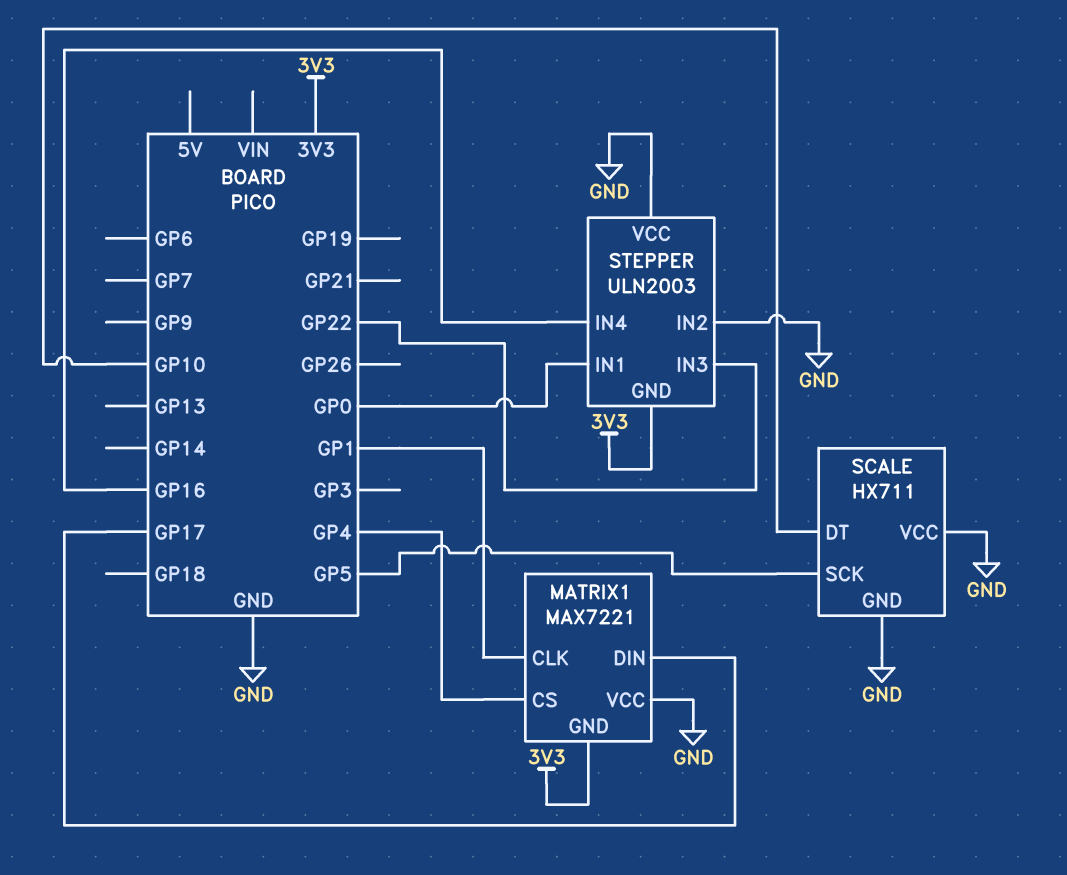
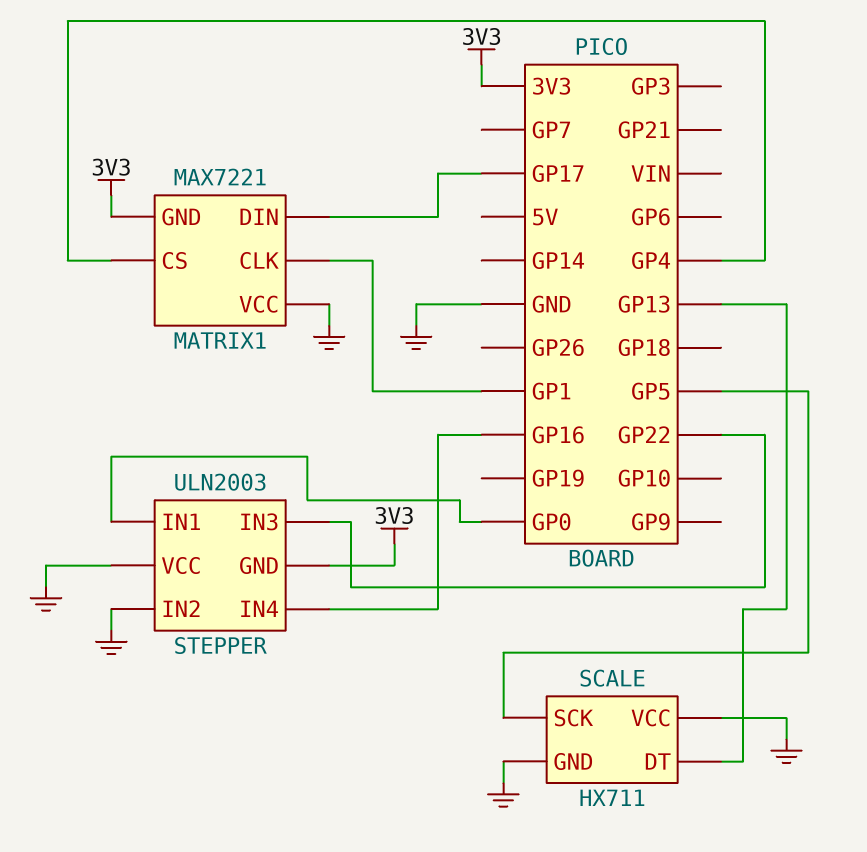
SCALE pin DT: GP10 -> GP13

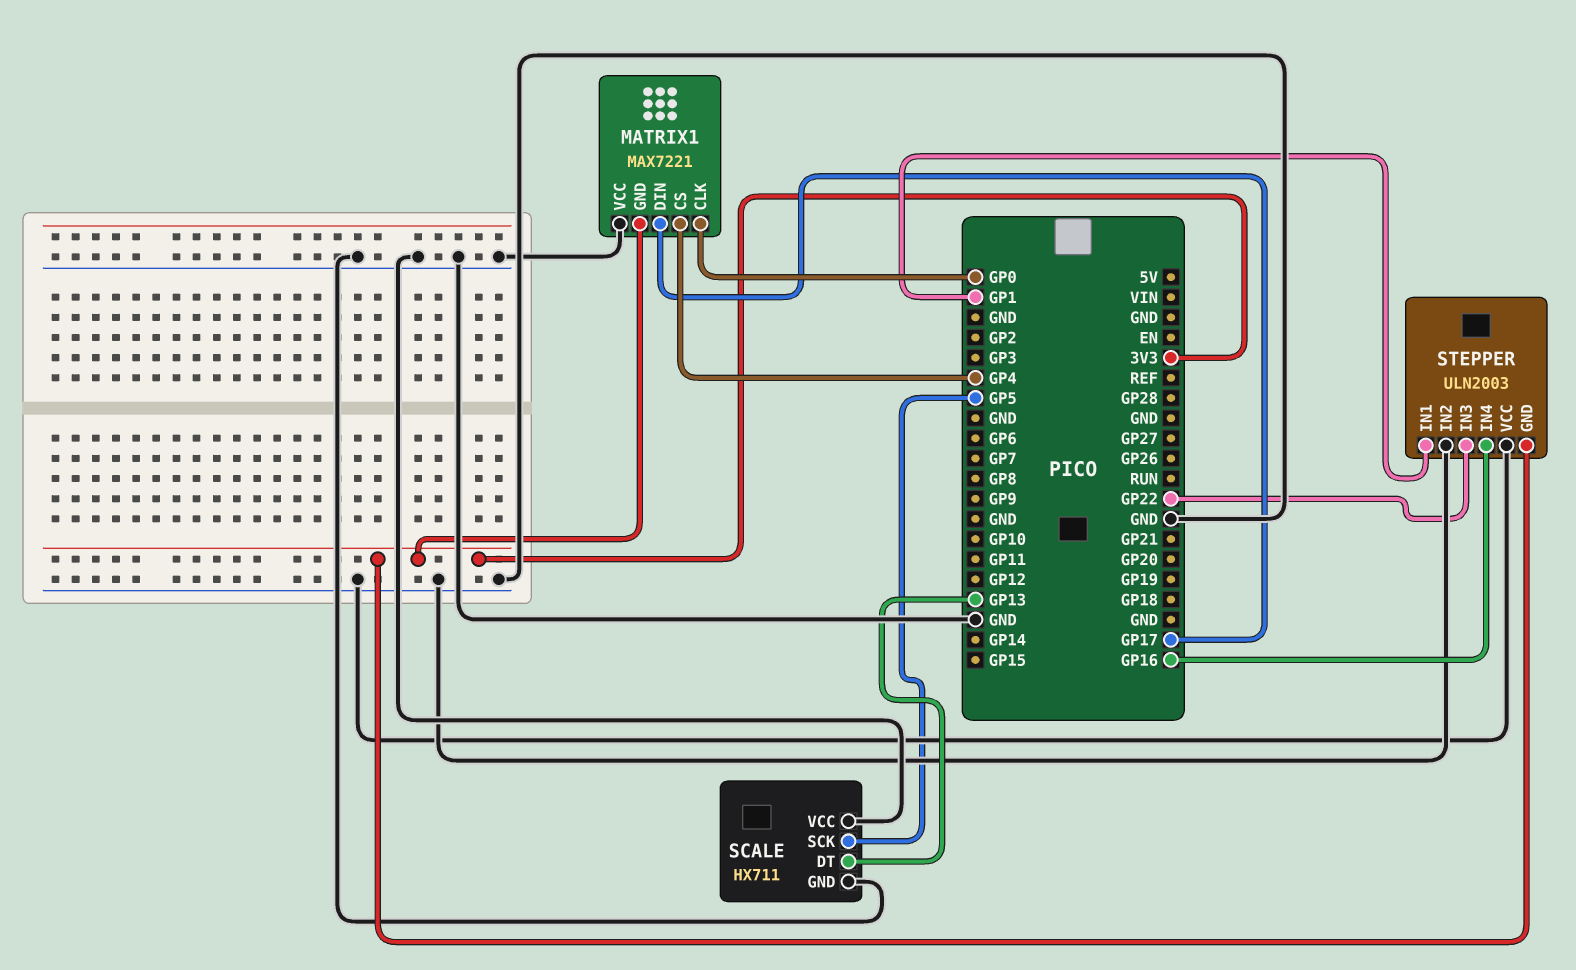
MATRIX1 pin CLK: GP1 -> GP0
STEPPER pin IN1: GP0 -> GP1

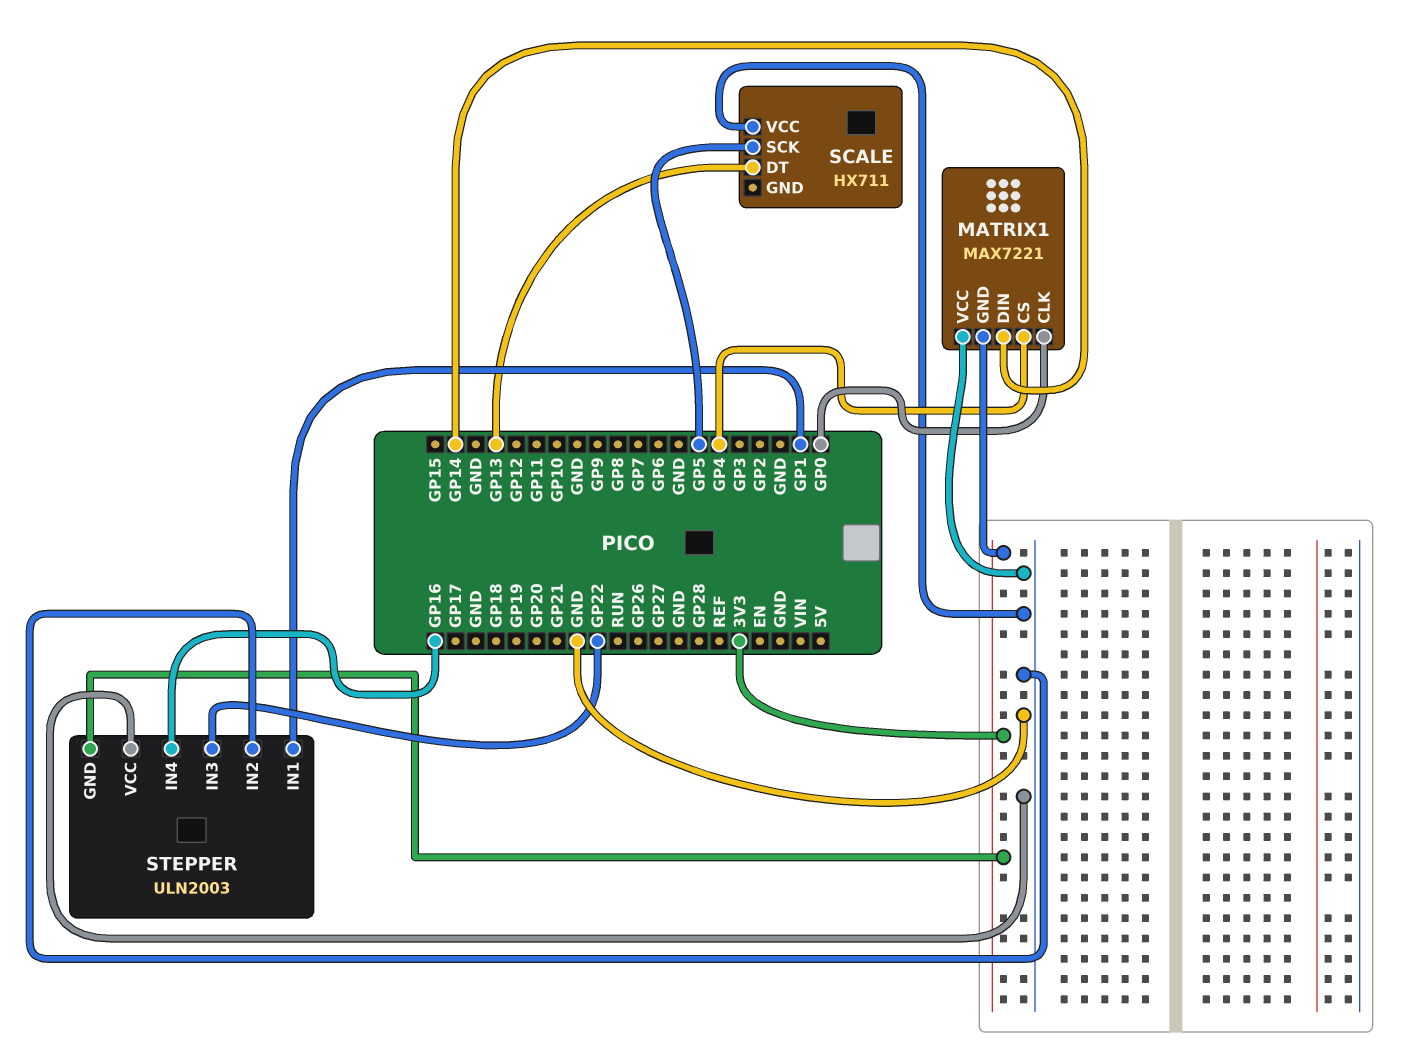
MATRIX1 pin DIN: GP17 -> GP14
SCALE pin GND: GND -> none

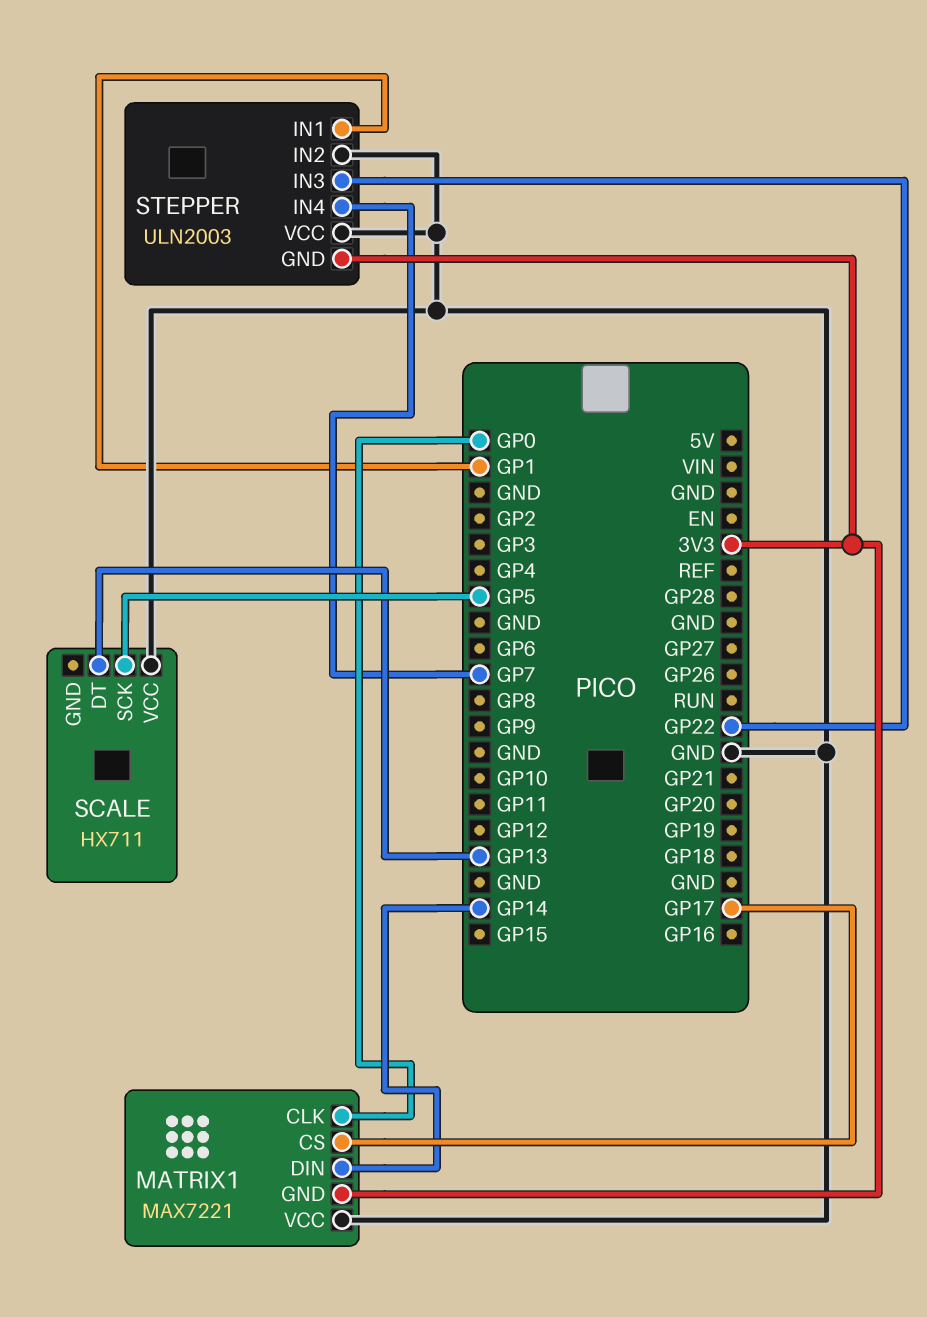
MATRIX1 pin CS: GP4 -> GP17
STEPPER pin IN4: GP16 -> GP7

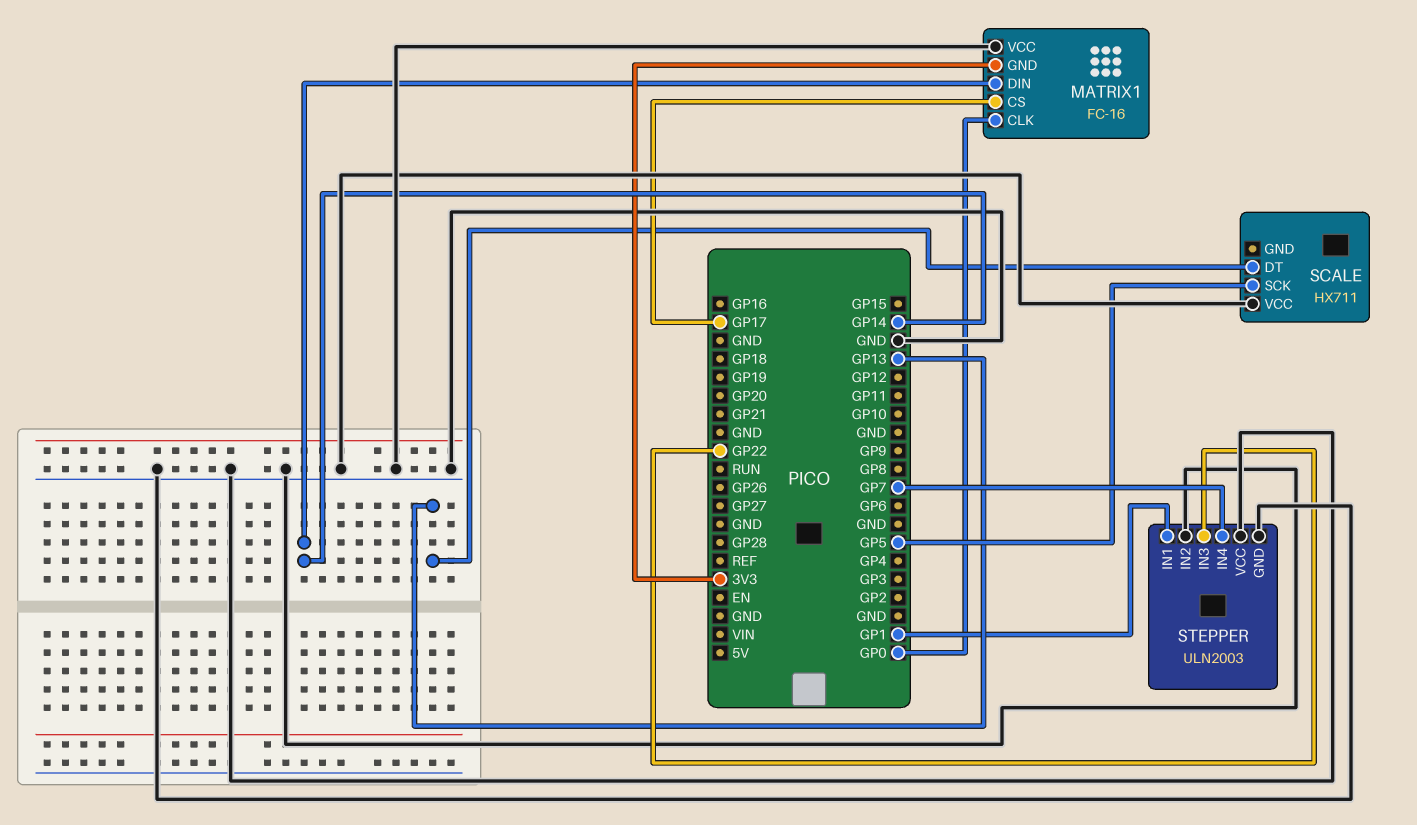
MATRIX1: MAX7221 -> FC-16
STEPPER pin GND: 3V3 -> GND

